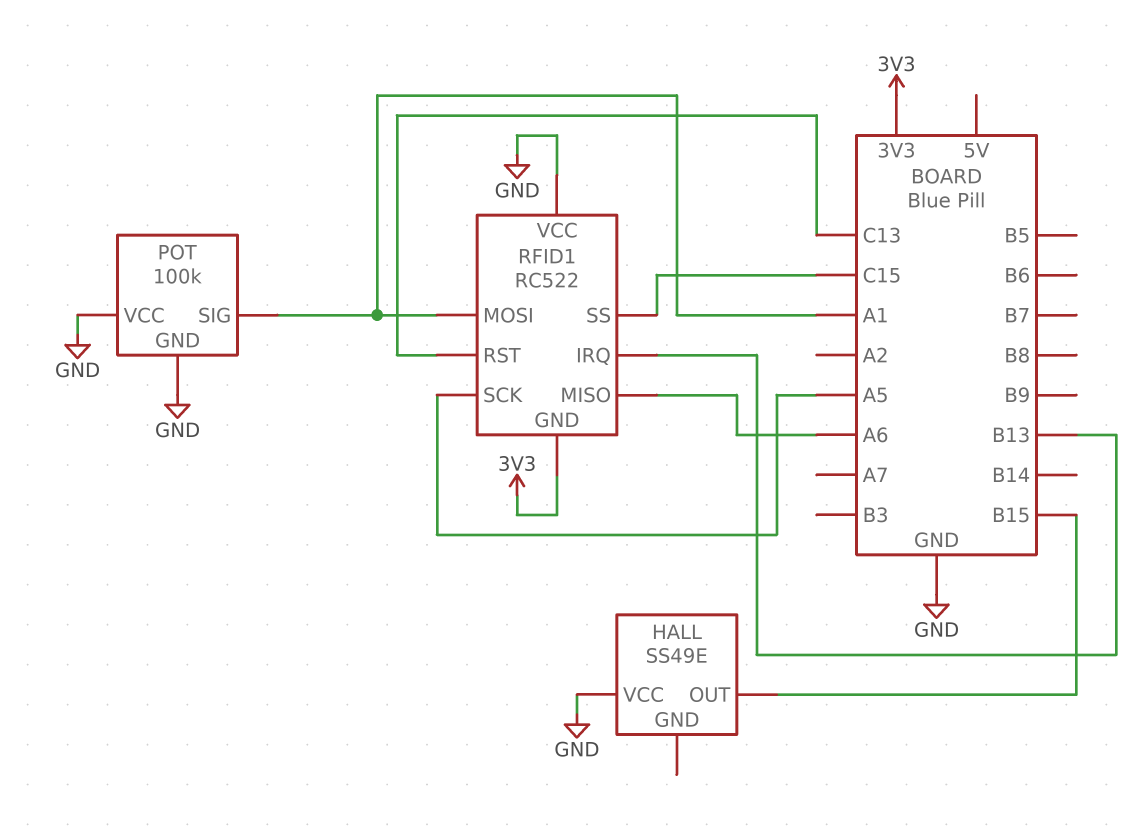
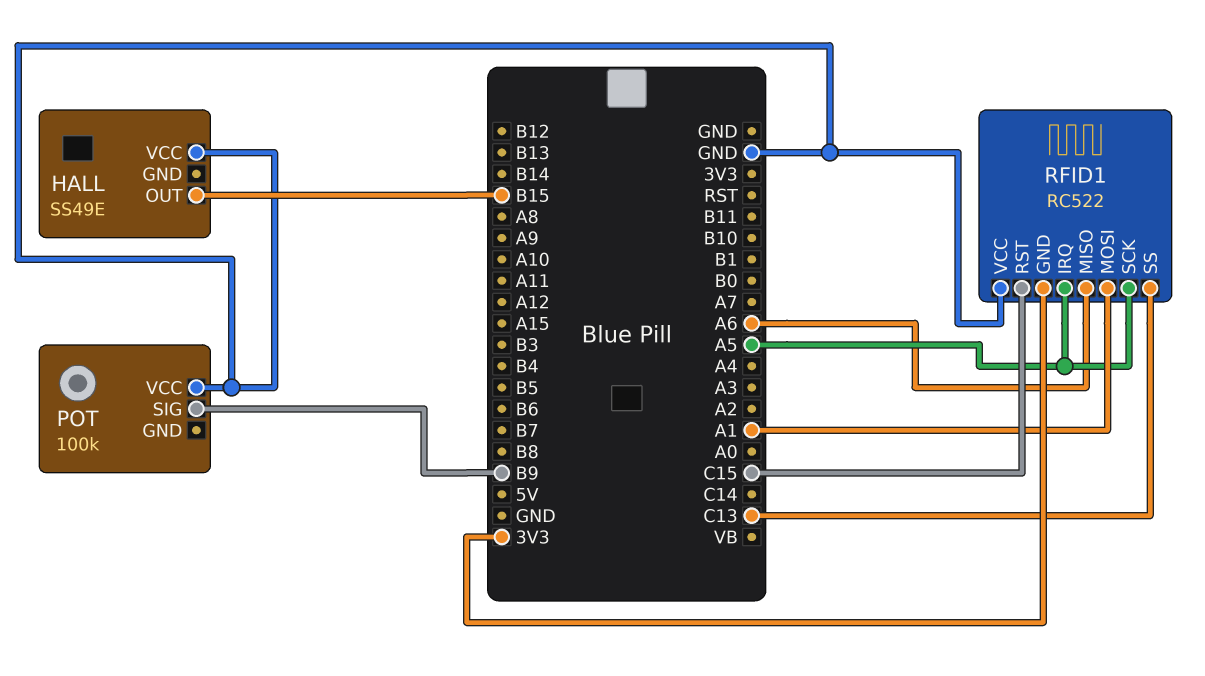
POT pin GND: GND -> none
POT pin SIG: A1 -> B9
RFID1 pin IRQ: B13 -> A5
RFID1 pin RST: C13 -> C15
RFID1 pin SS: C15 -> C13

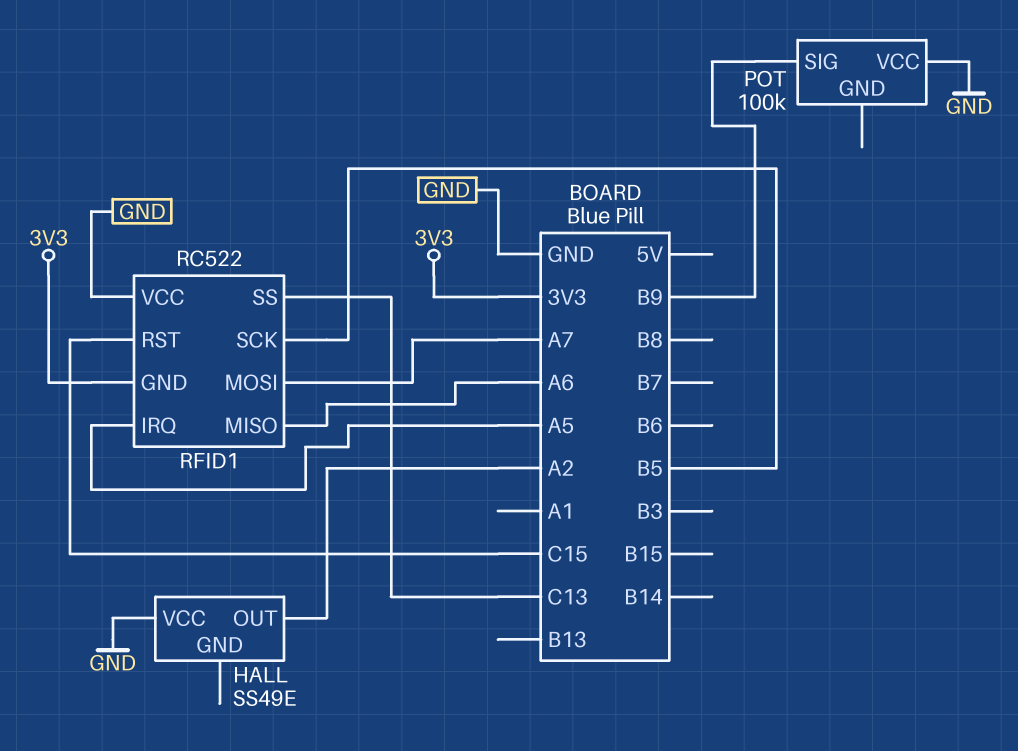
HALL pin OUT: B15 -> A2
RFID1 pin MOSI: A1 -> A7
RFID1 pin SCK: A5 -> B5

